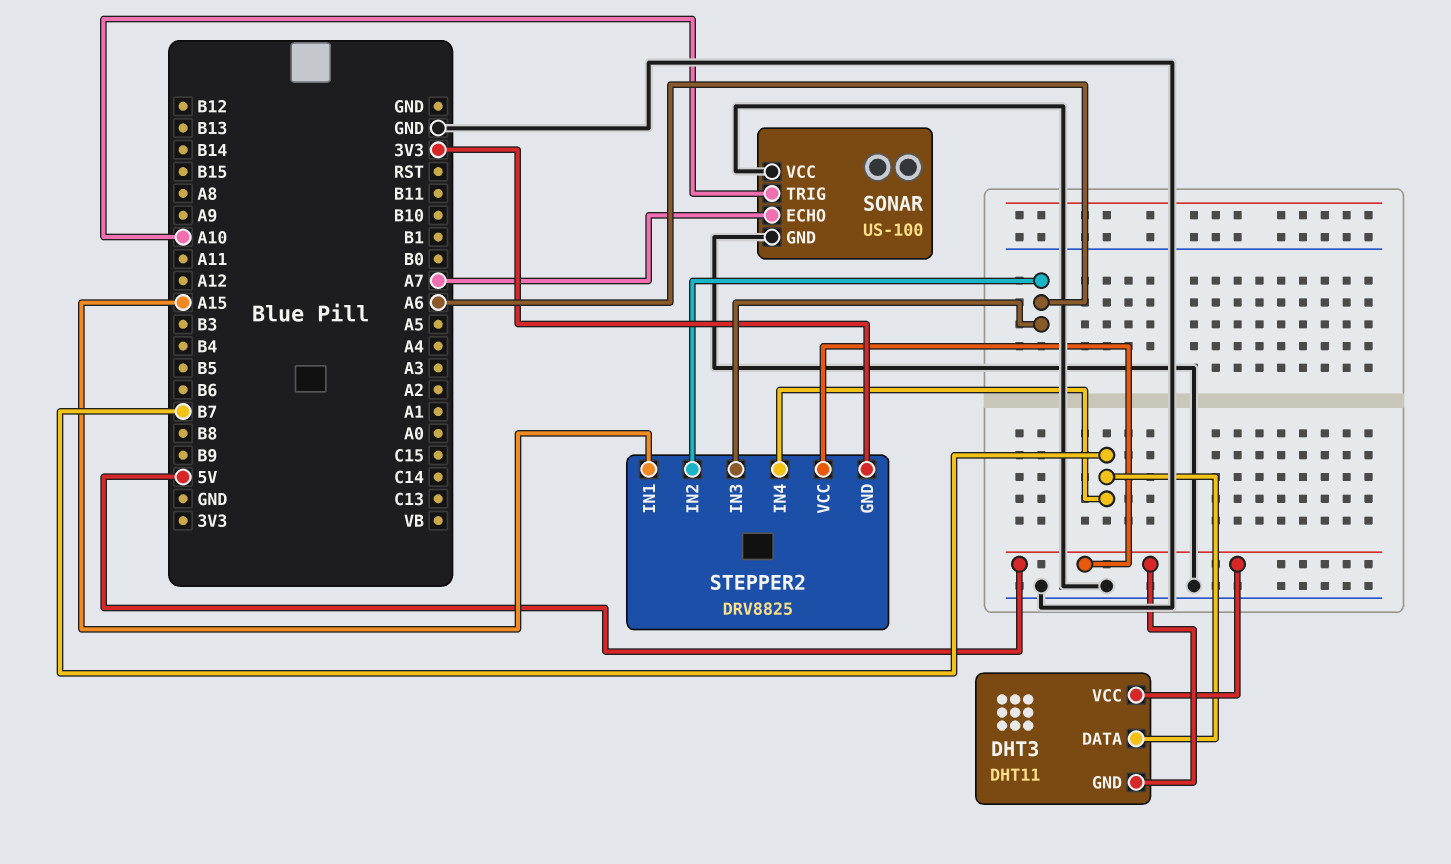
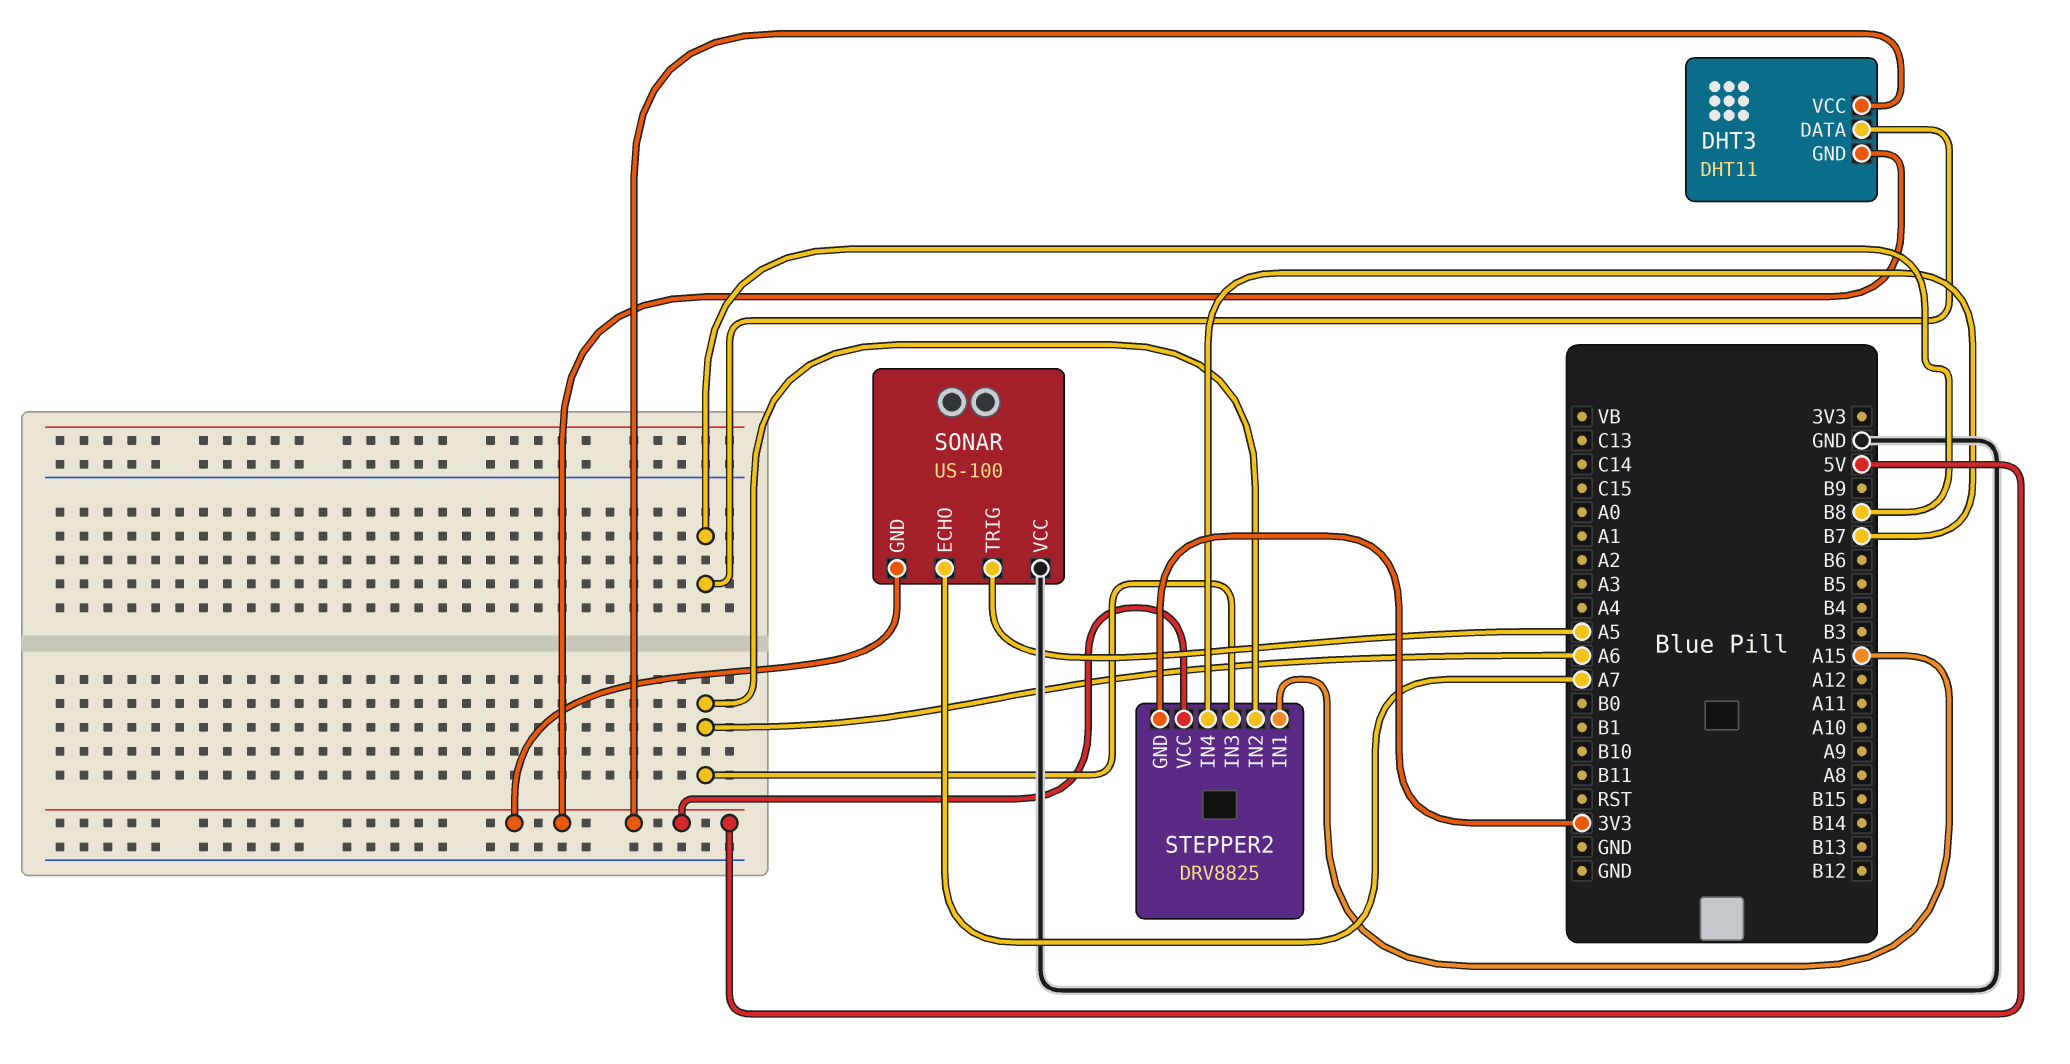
DHT3 pin DATA: B7 -> B8
SONAR pin GND: GND -> 5V
SONAR pin TRIG: A10 -> A5

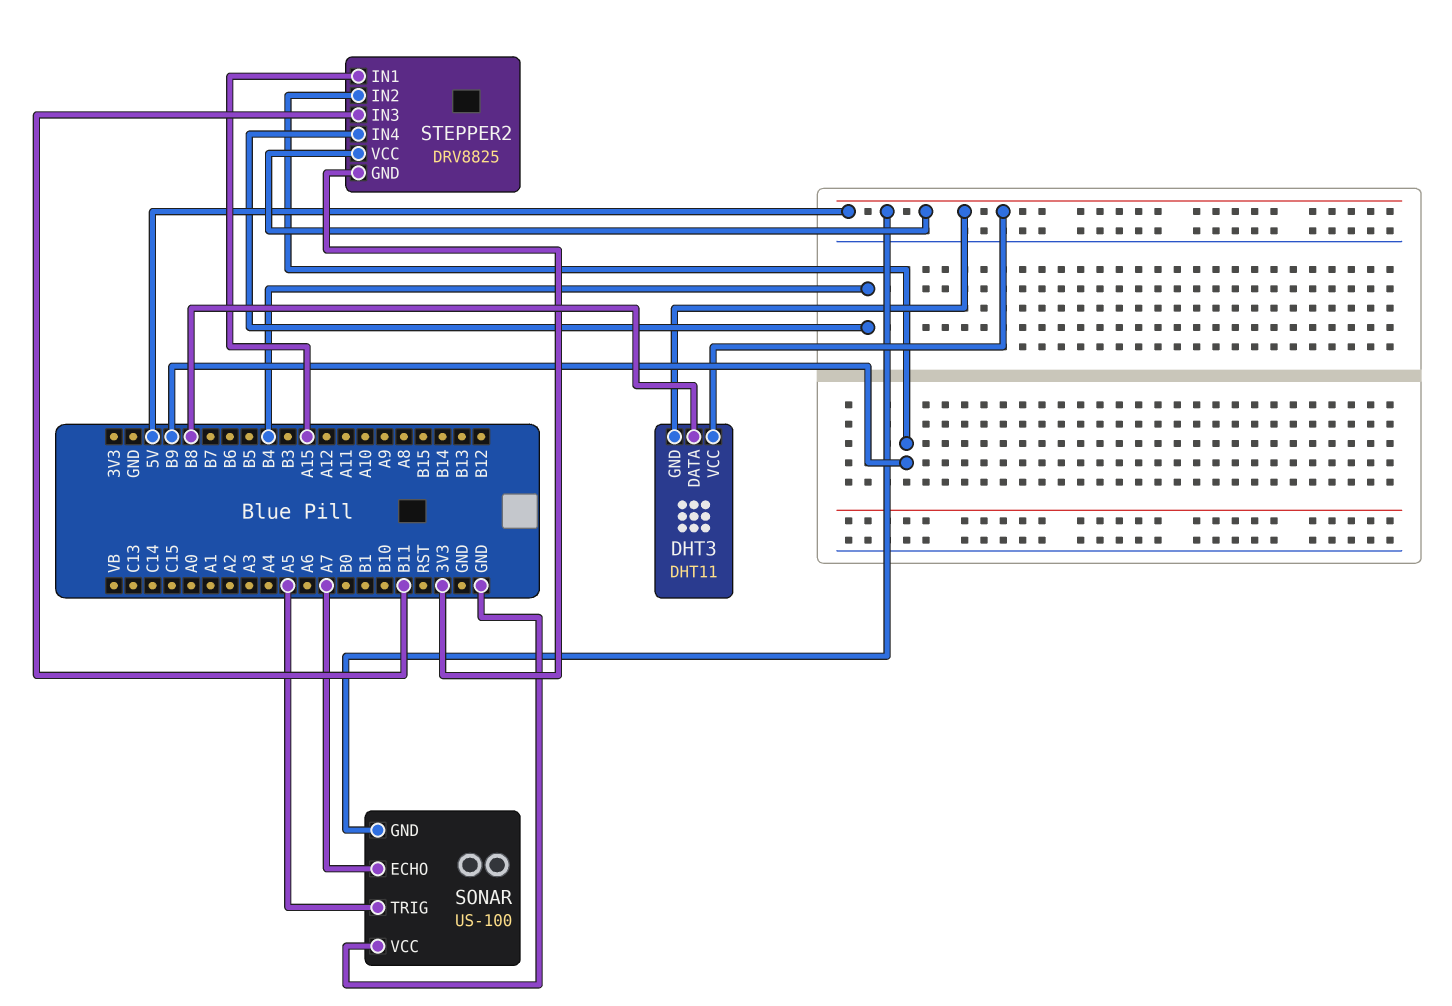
STEPPER2 pin IN2: A6 -> B9
STEPPER2 pin IN3: A6 -> B11
STEPPER2 pin IN4: B7 -> B4

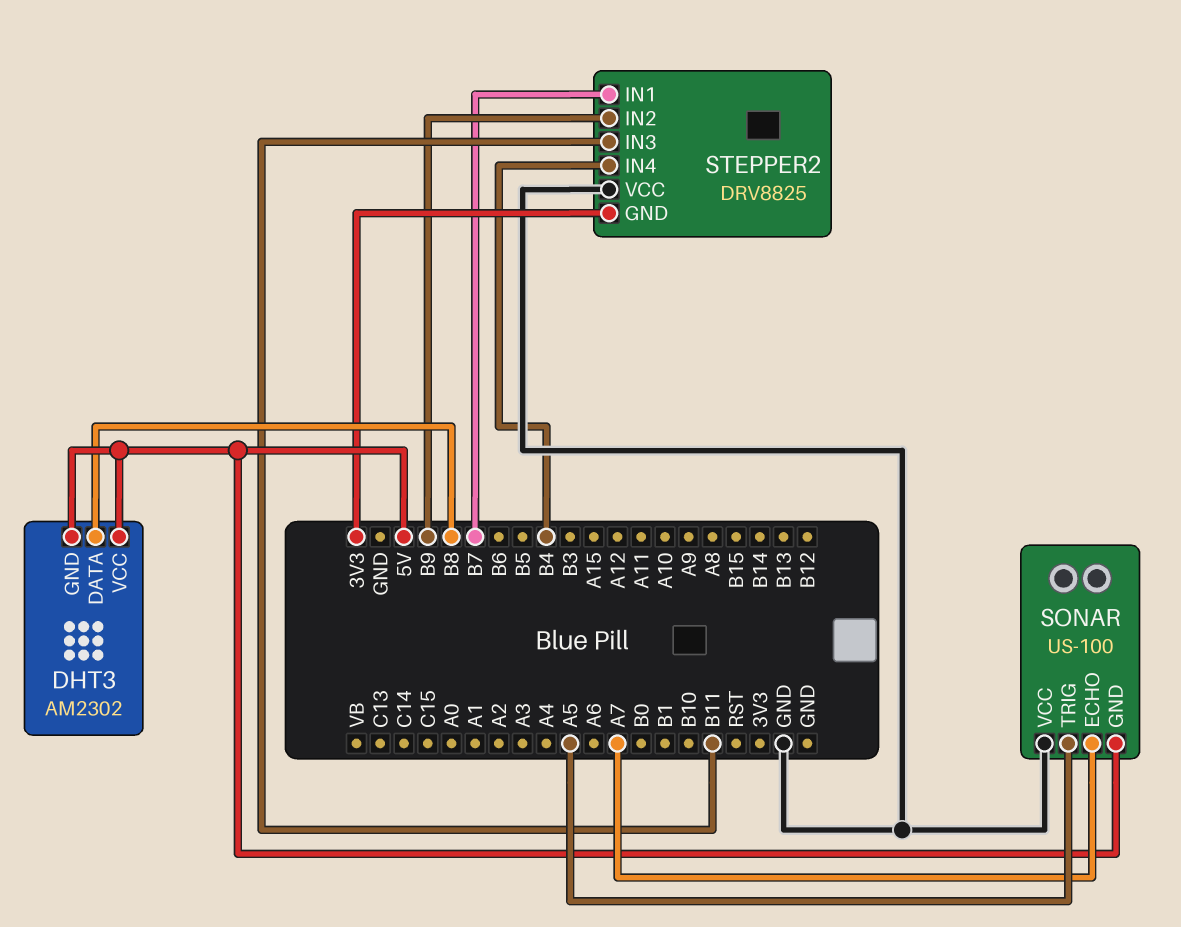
DHT3: DHT11 -> AM2302
STEPPER2 pin IN1: A15 -> B7
STEPPER2 pin VCC: 5V -> GND

